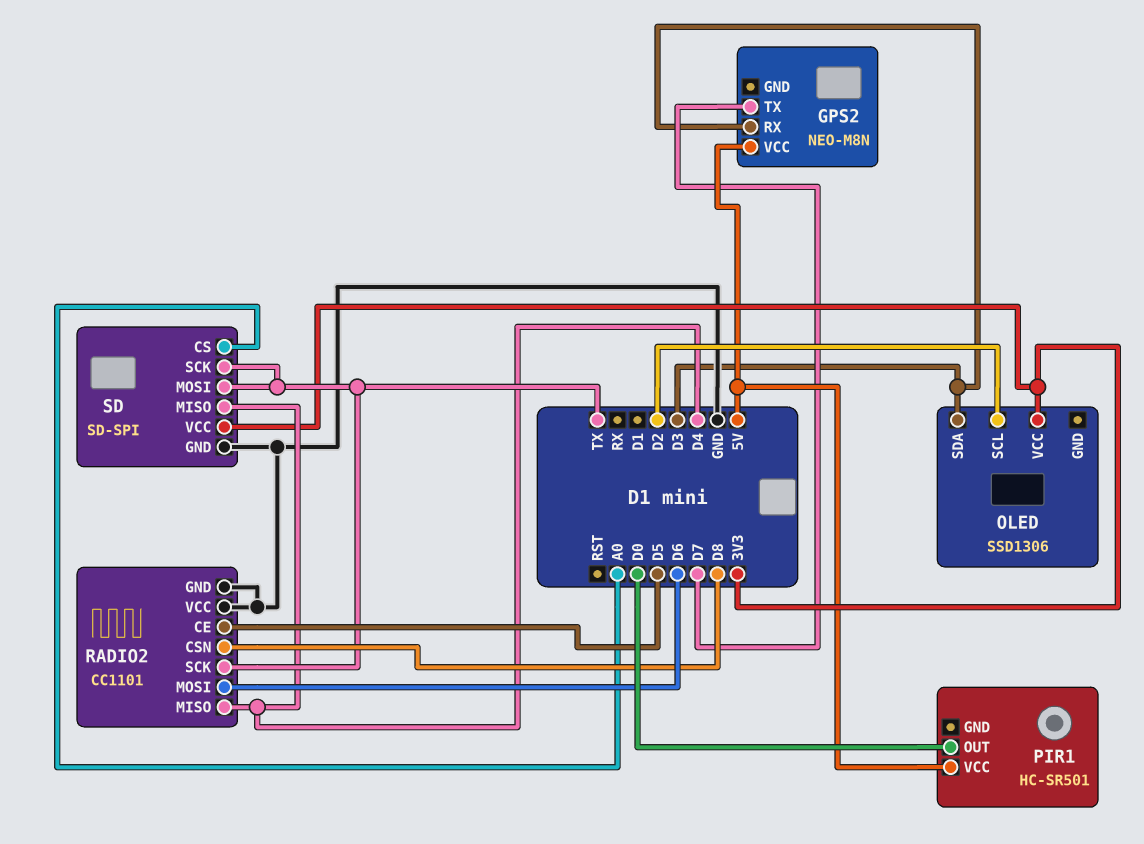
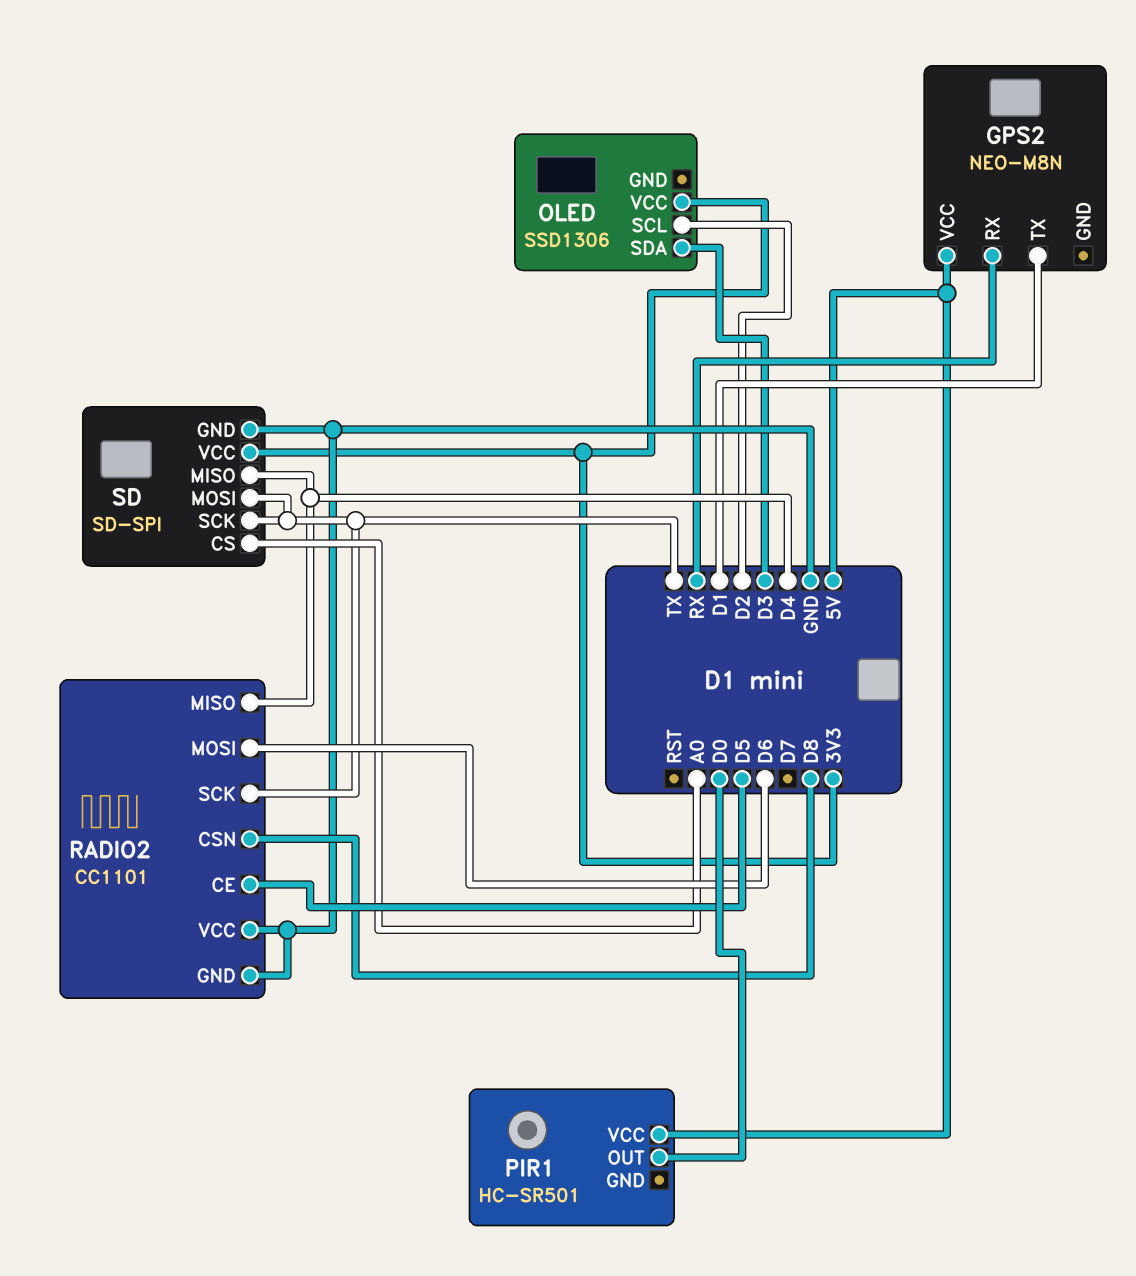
GPS2 pin RX: D3 -> RX
GPS2 pin TX: D7 -> D1

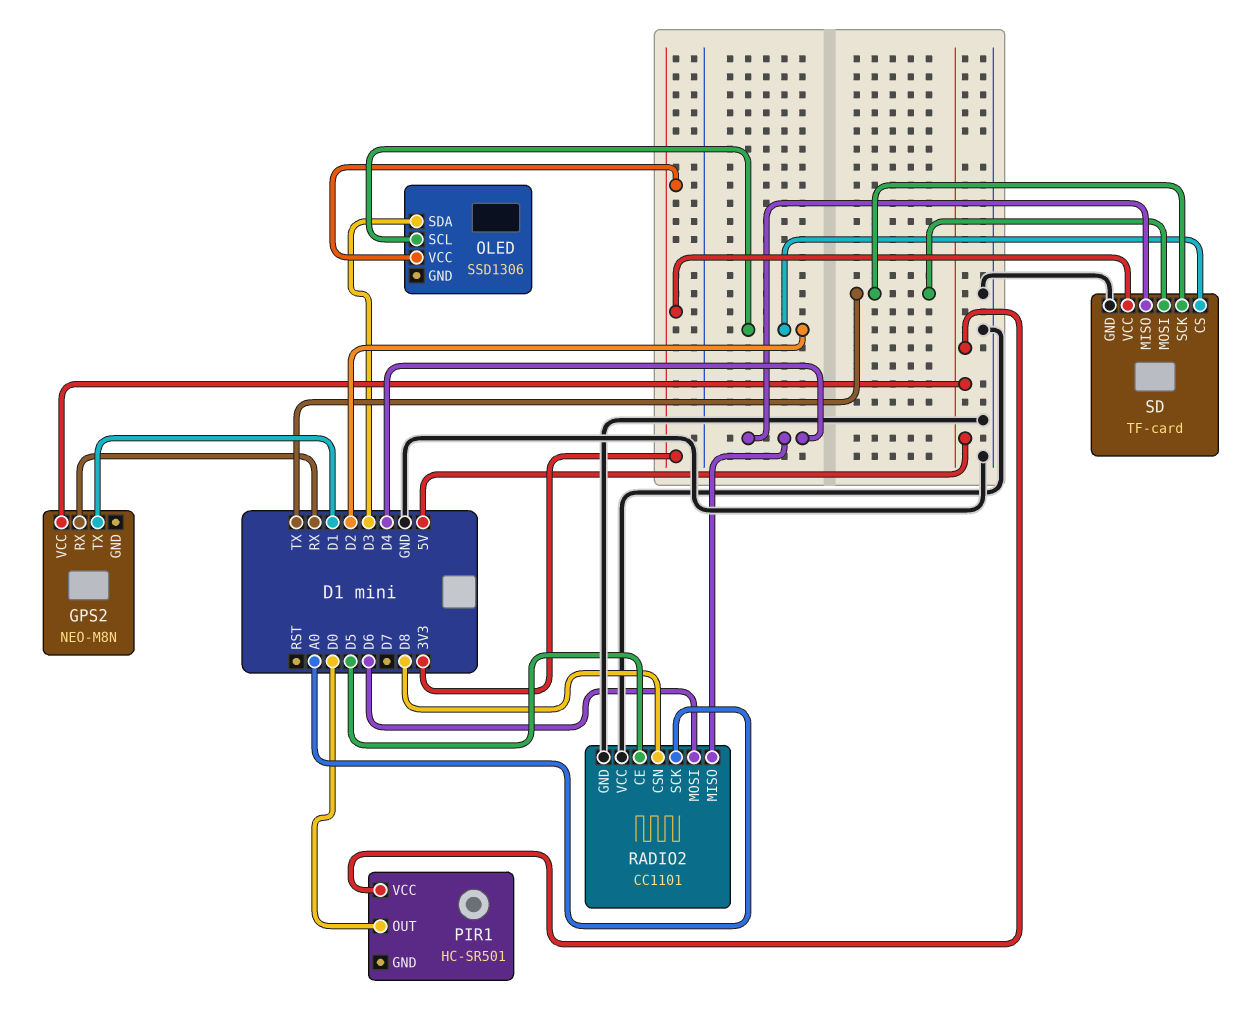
RADIO2 pin SCK: TX -> A0
SD: SD-SPI -> TF-card
SD pin CS: A0 -> D2

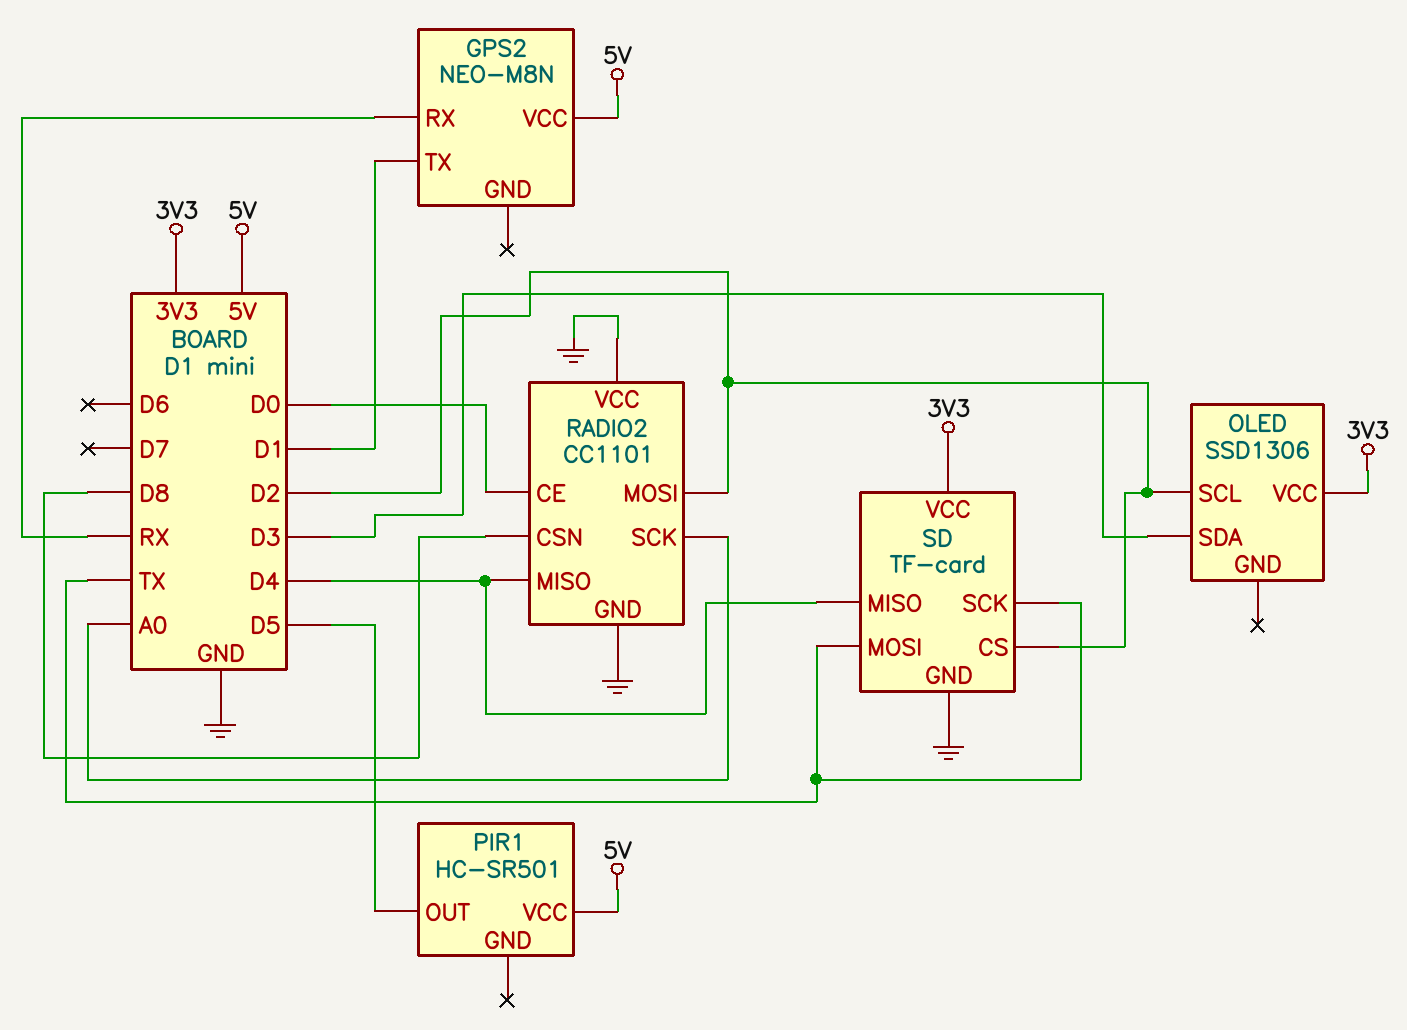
PIR1 pin OUT: D0 -> D5
RADIO2 pin CE: D5 -> D0
RADIO2 pin MOSI: D6 -> D2

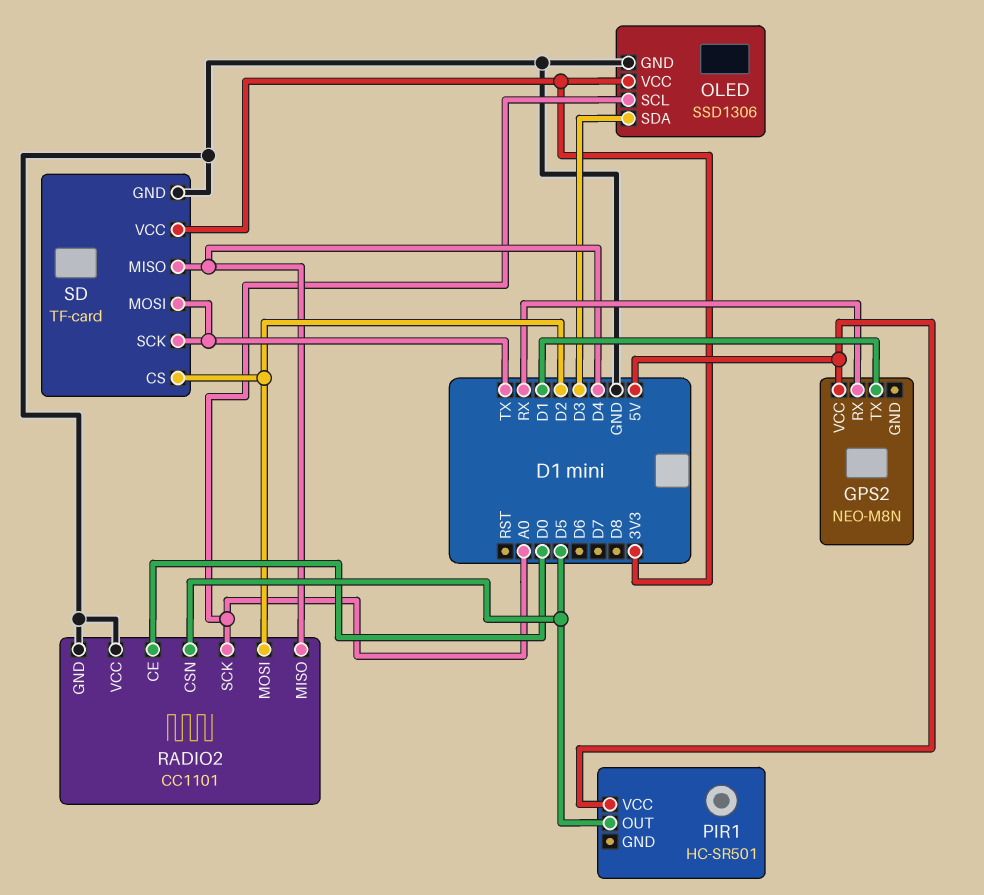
OLED pin GND: none -> GND
OLED pin SCL: D2 -> A0
RADIO2 pin CSN: D8 -> D5

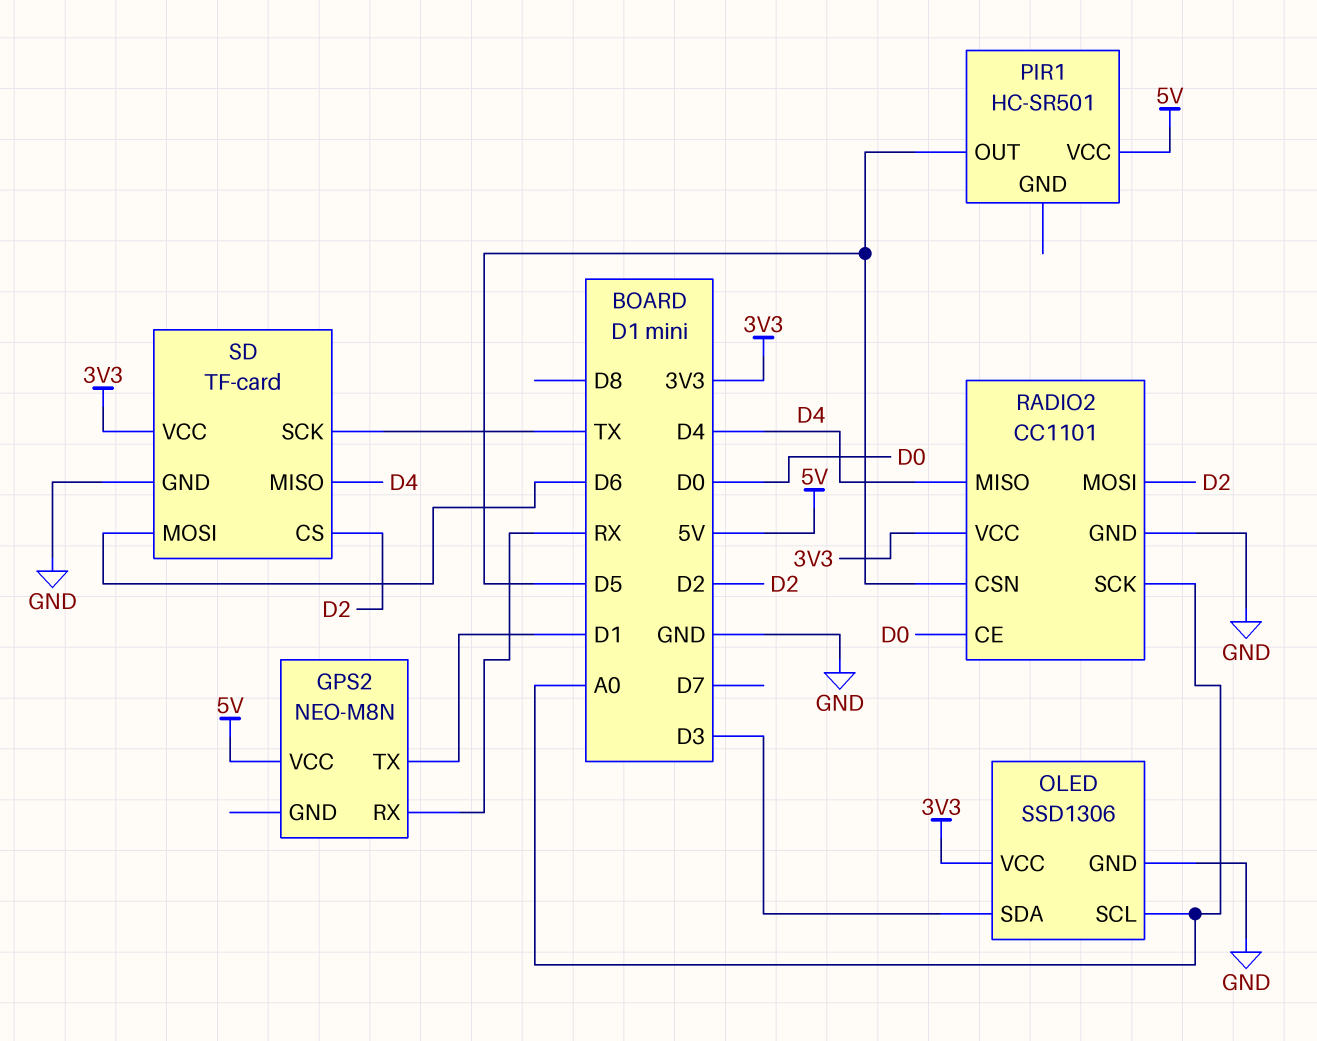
RADIO2 pin VCC: GND -> 3V3
SD pin MOSI: TX -> D6

